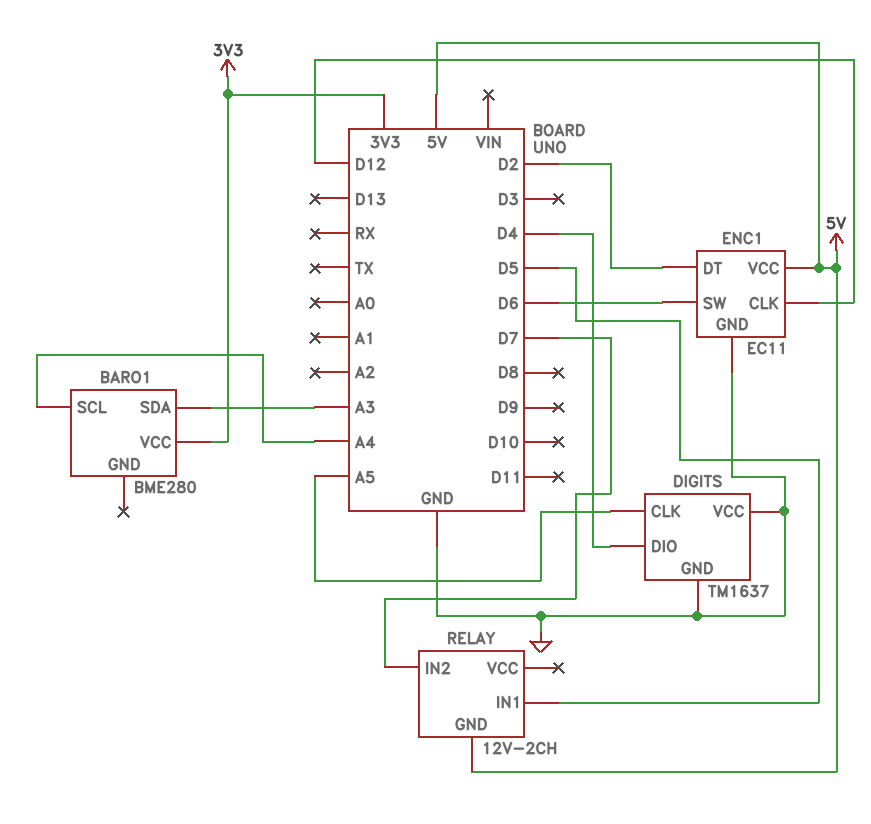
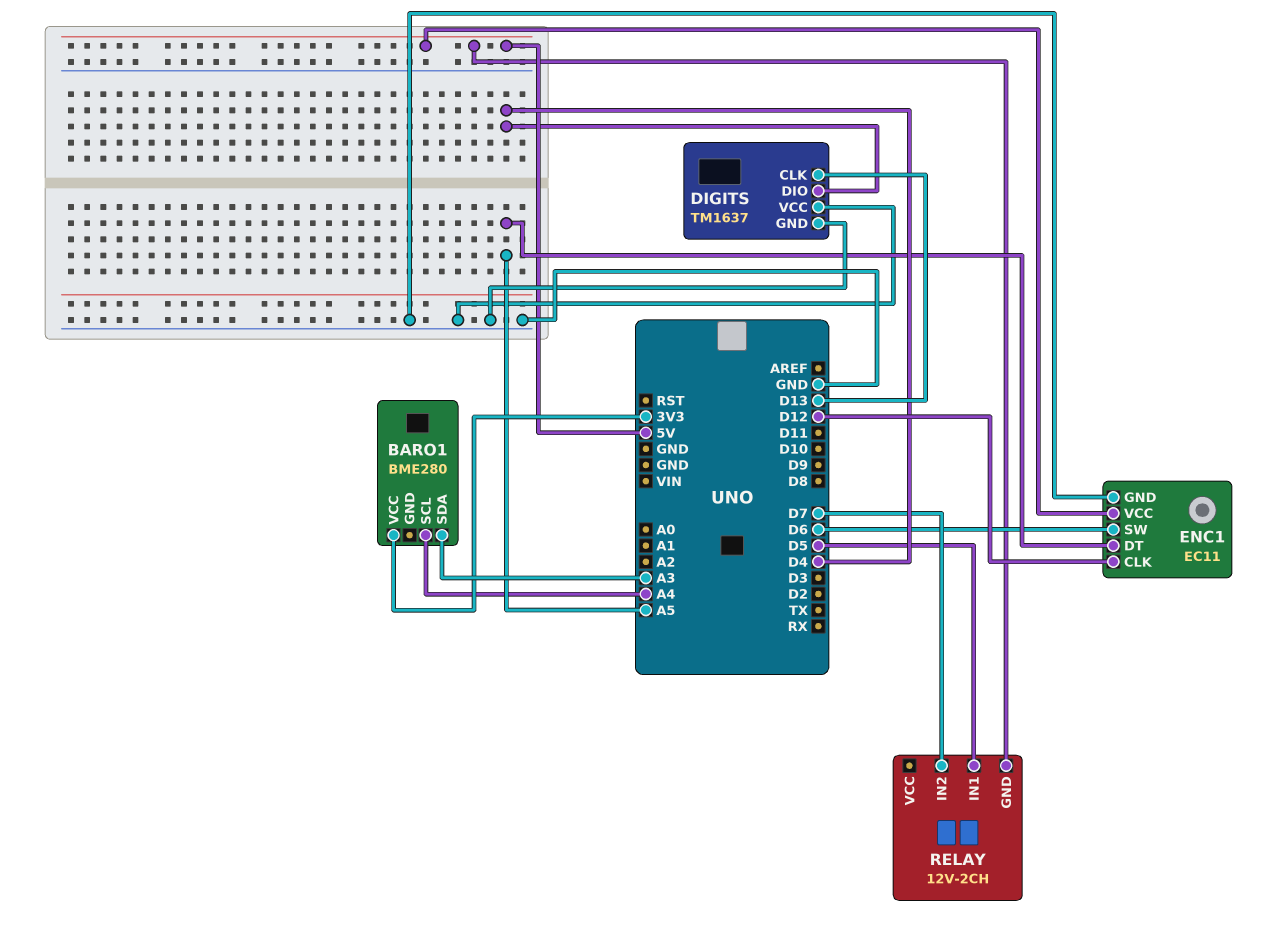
DIGITS pin CLK: A5 -> D13
ENC1 pin DT: D2 -> A5

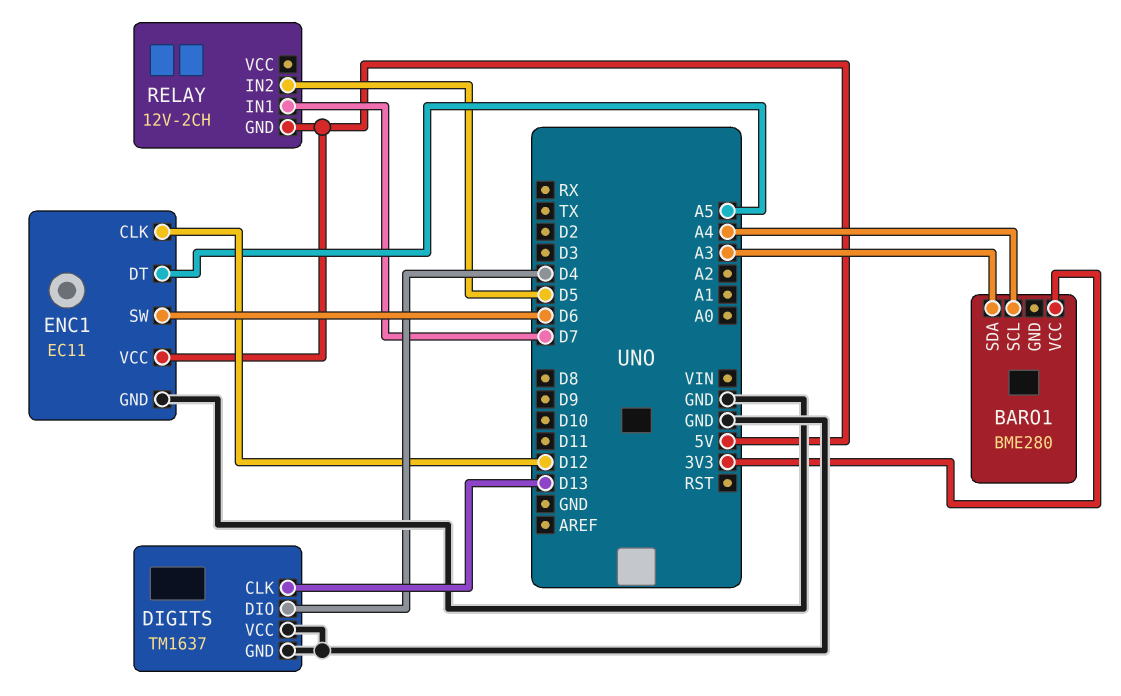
RELAY pin IN1: D5 -> D7
RELAY pin IN2: D7 -> D5

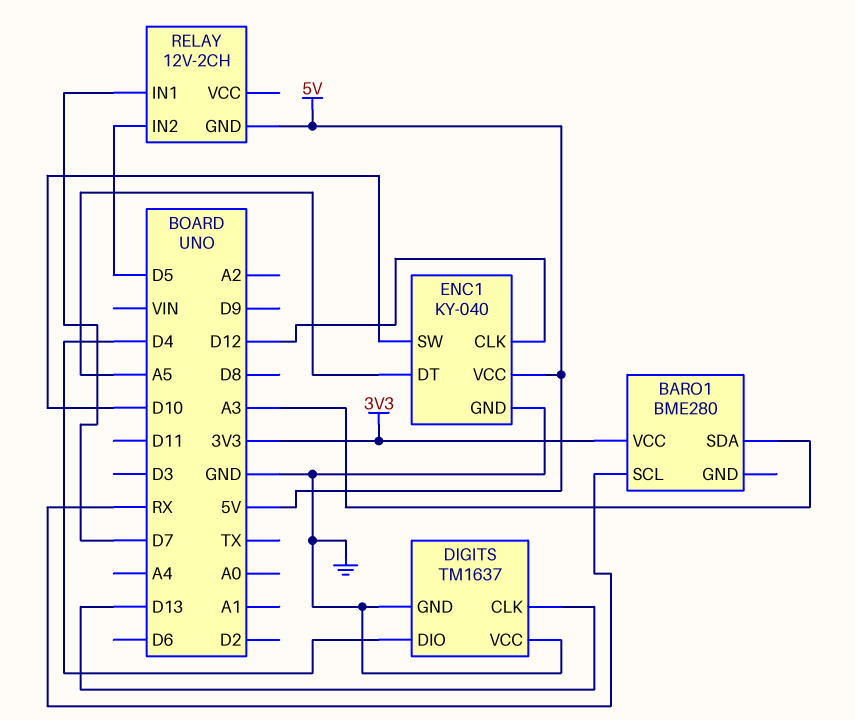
BARO1 pin SCL: A4 -> RX
ENC1: EC11 -> KY-040
ENC1 pin SW: D6 -> D10

